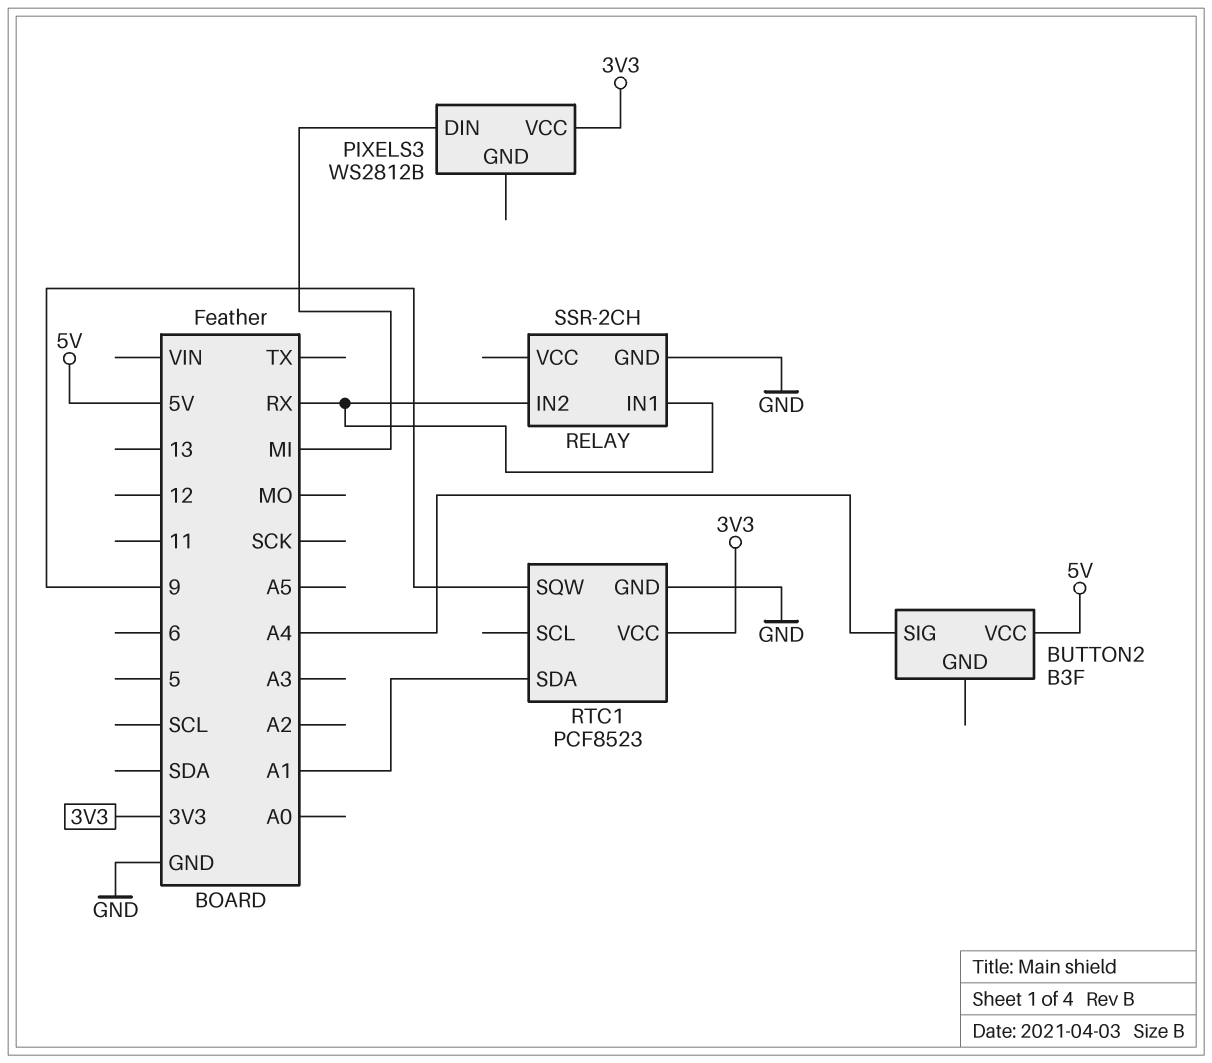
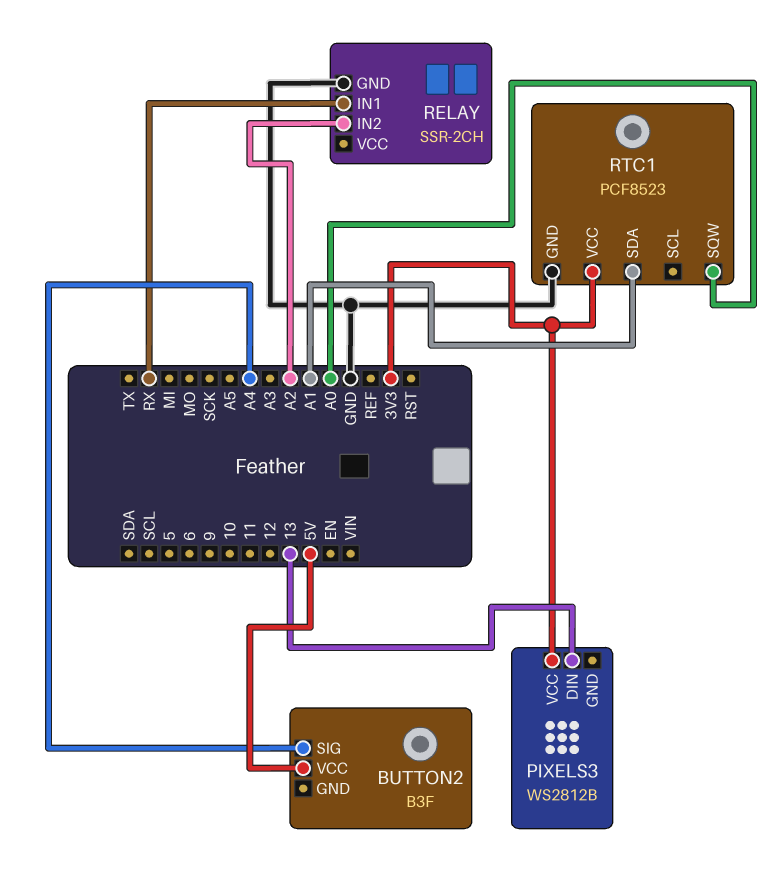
PIXELS3 pin DIN: MI -> 13
RELAY pin IN2: RX -> A2
RTC1 pin SQW: 9 -> A0

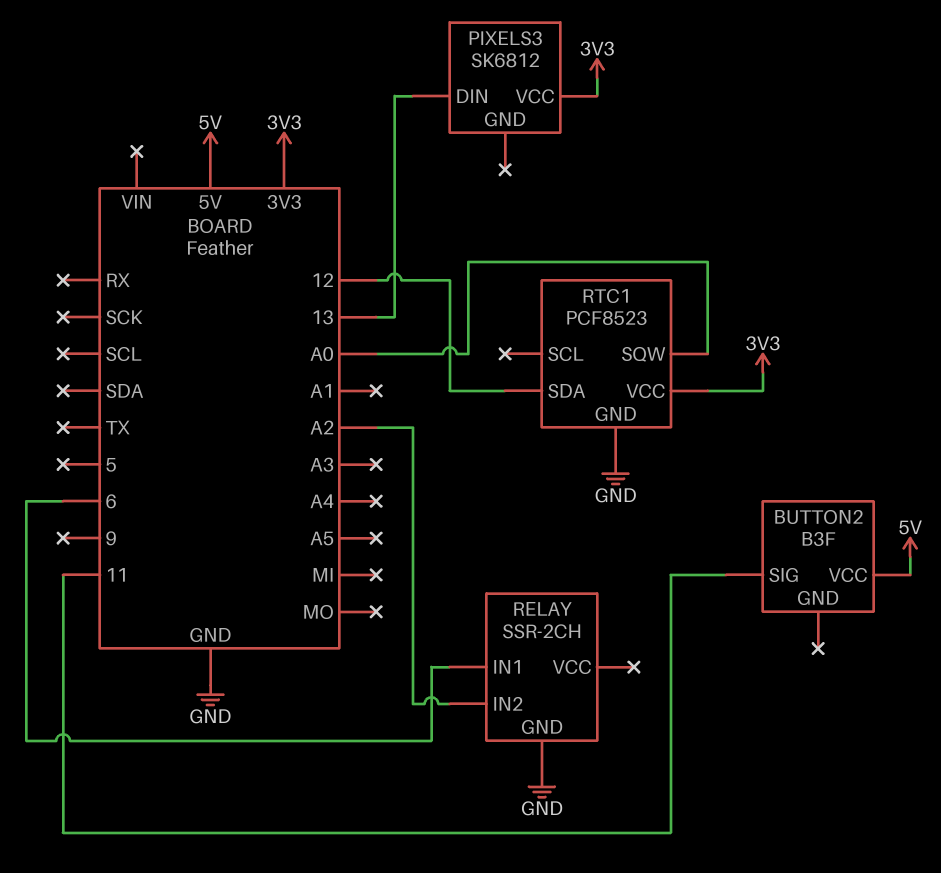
BUTTON2 pin SIG: A4 -> 11
PIXELS3: WS2812B -> SK6812
RELAY pin IN1: RX -> 6
RTC1 pin SDA: A1 -> 12

